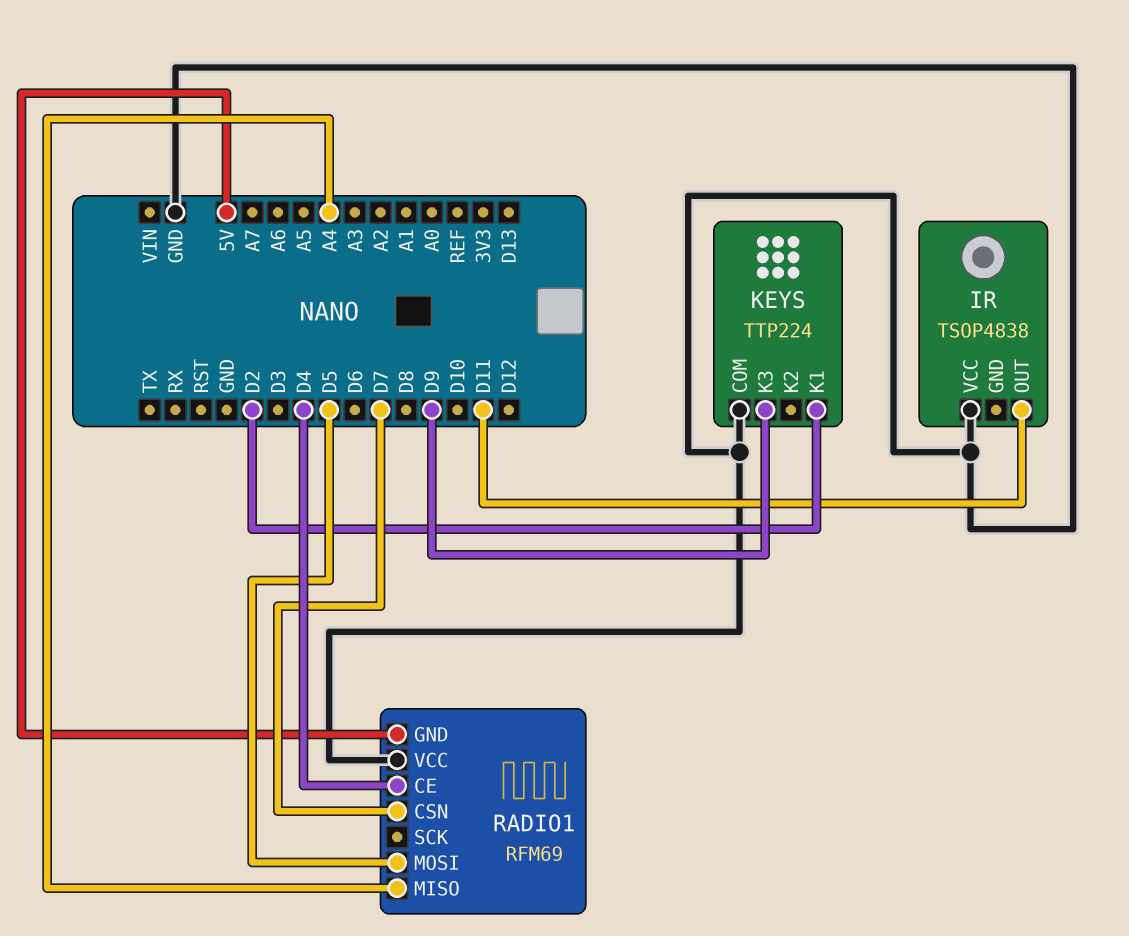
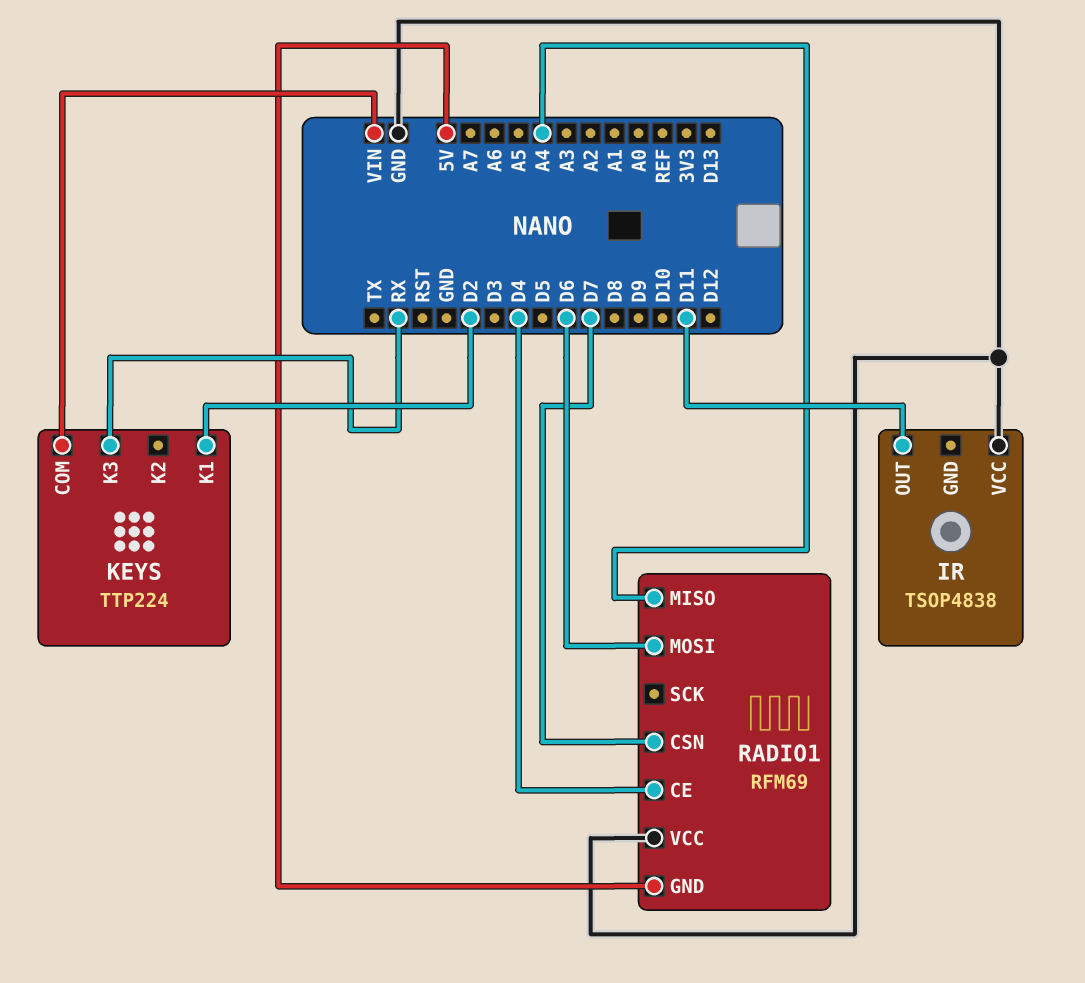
KEYS pin COM: GND -> VIN
KEYS pin K3: D9 -> RX
RADIO1 pin MOSI: D5 -> D6

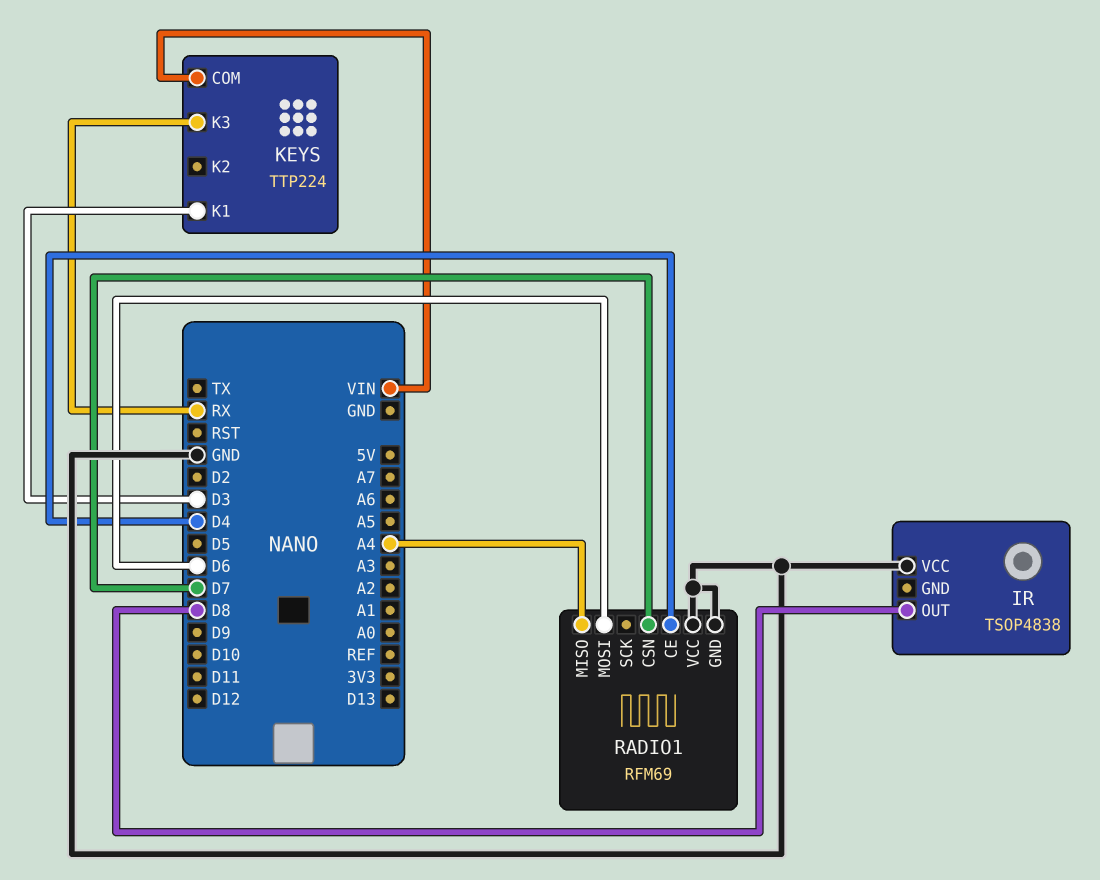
IR pin OUT: D11 -> D8
KEYS pin K1: D2 -> D3
RADIO1 pin GND: 5V -> GND

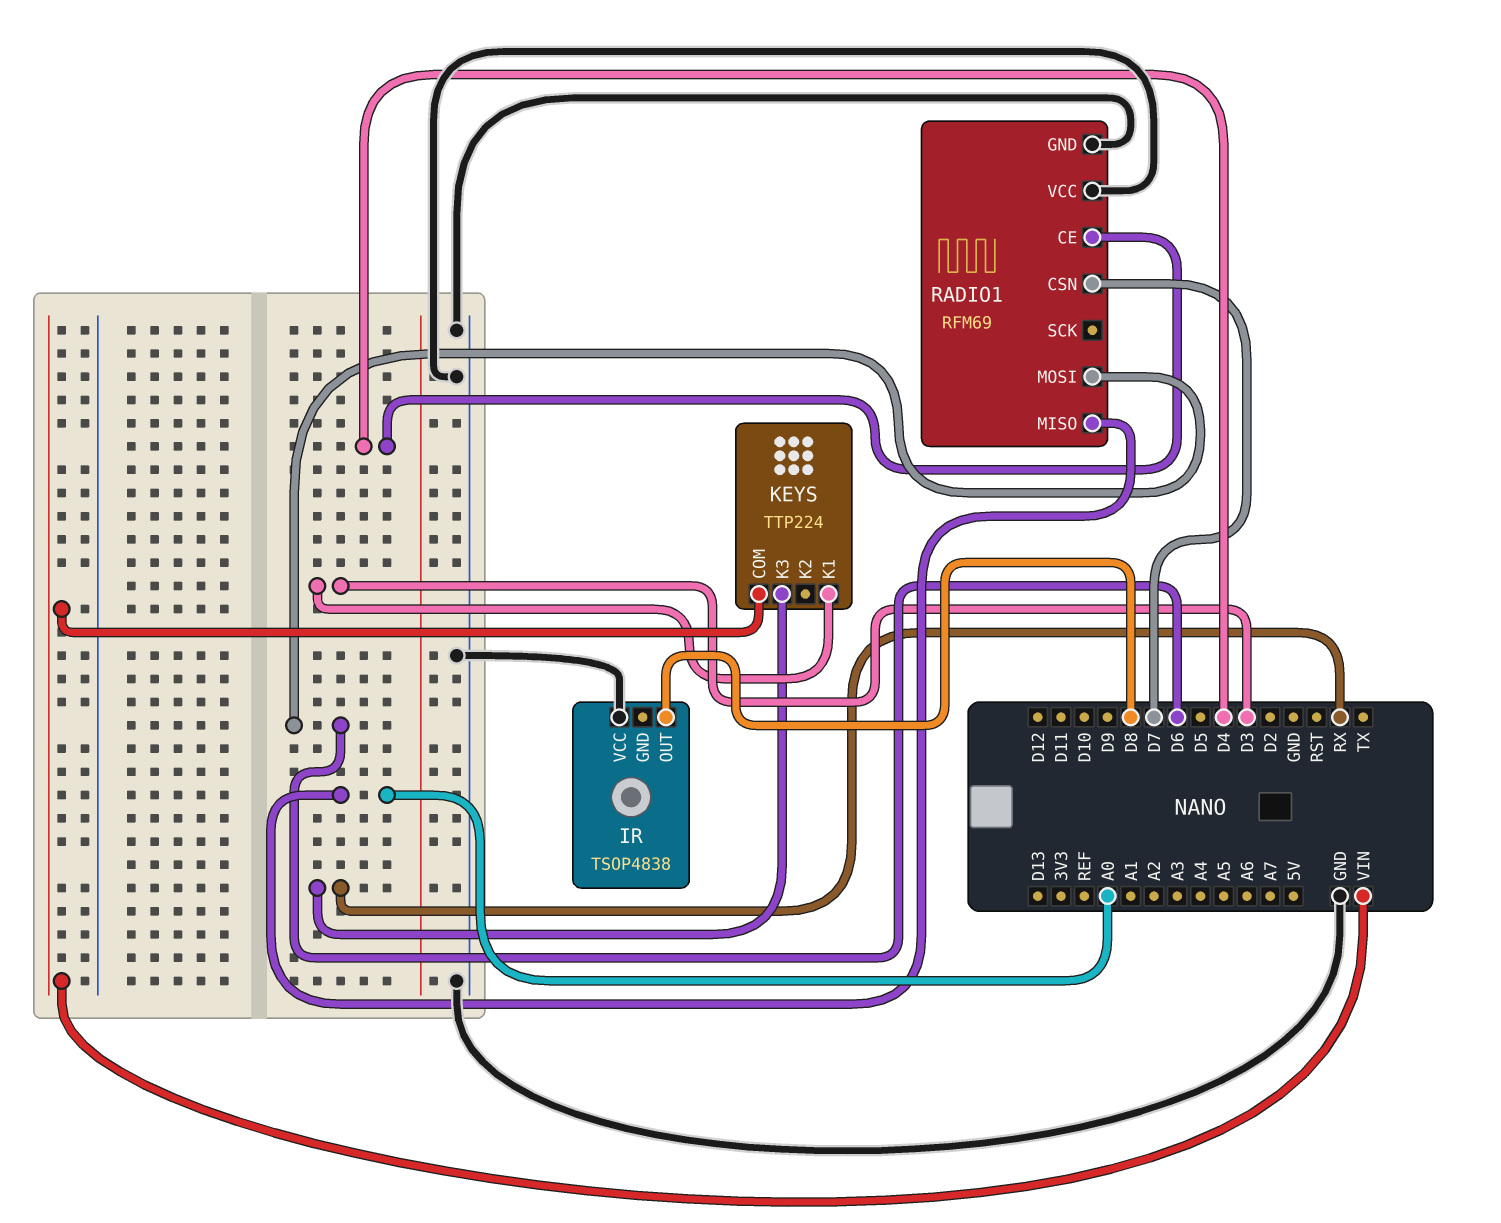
RADIO1 pin MISO: A4 -> A0

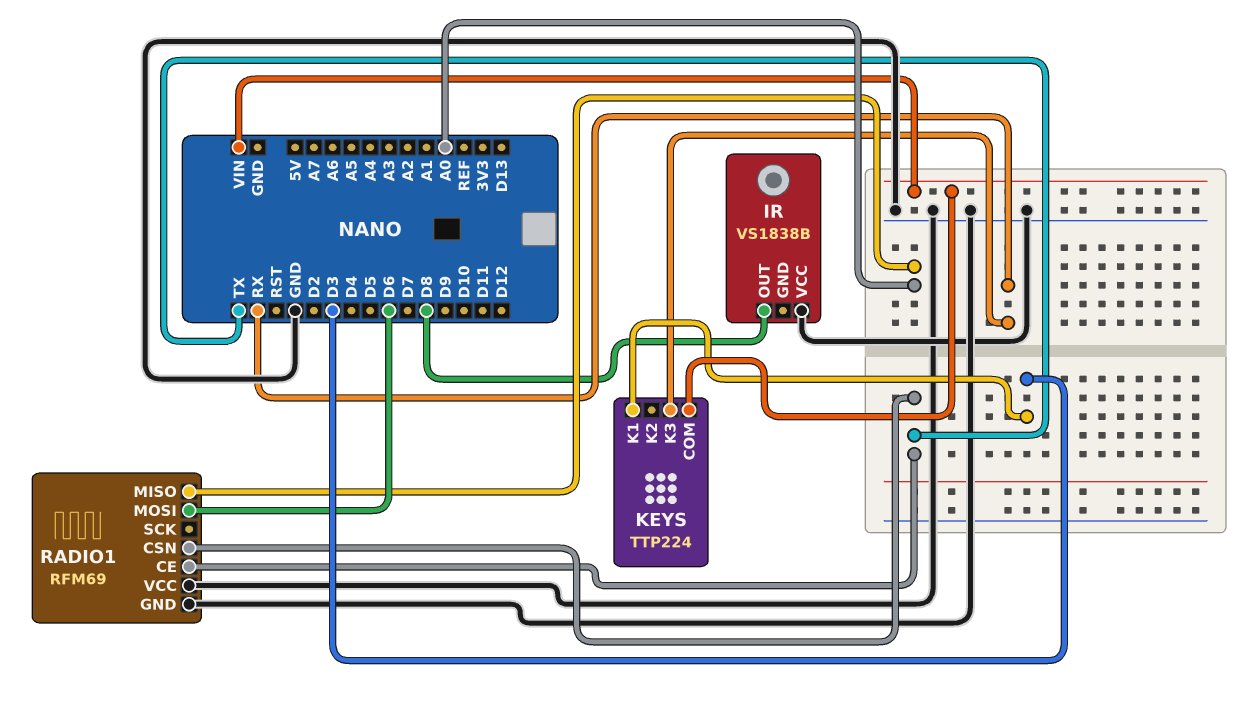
IR: TSOP4838 -> VS1838B
RADIO1 pin CE: D4 -> TX
RADIO1 pin CSN: D7 -> TX

